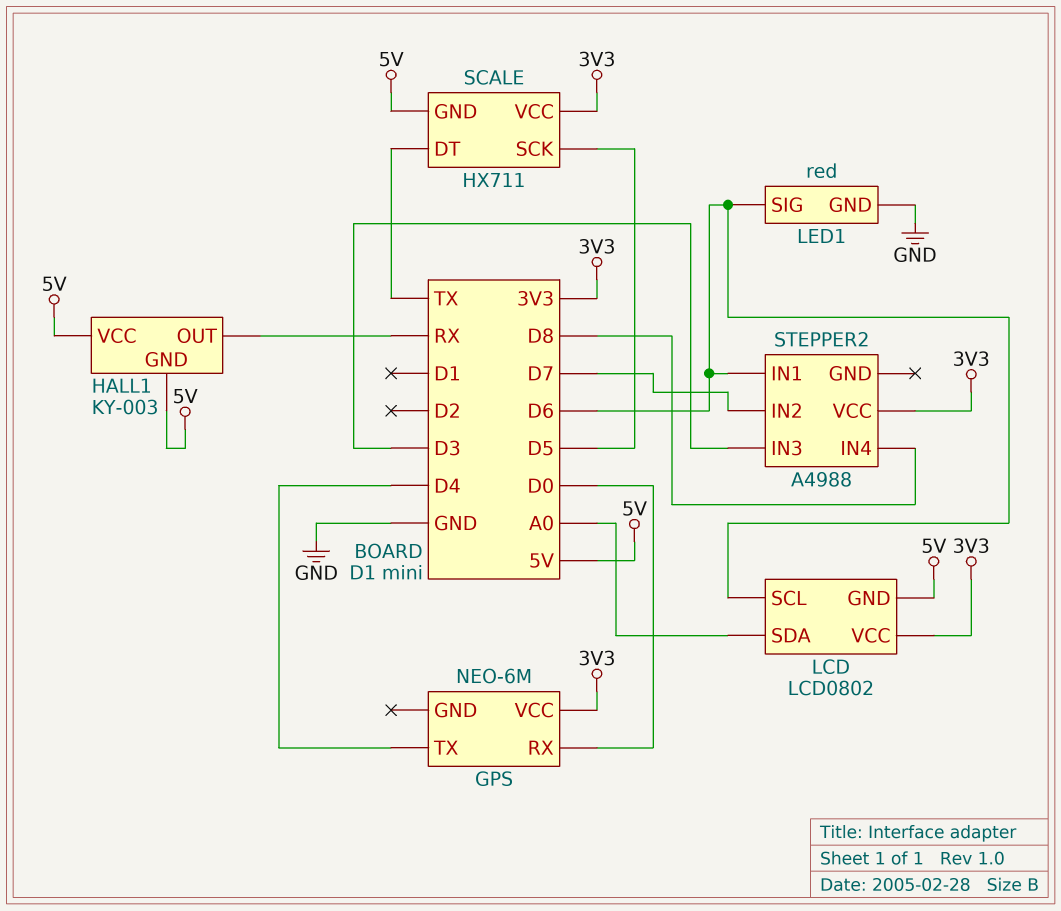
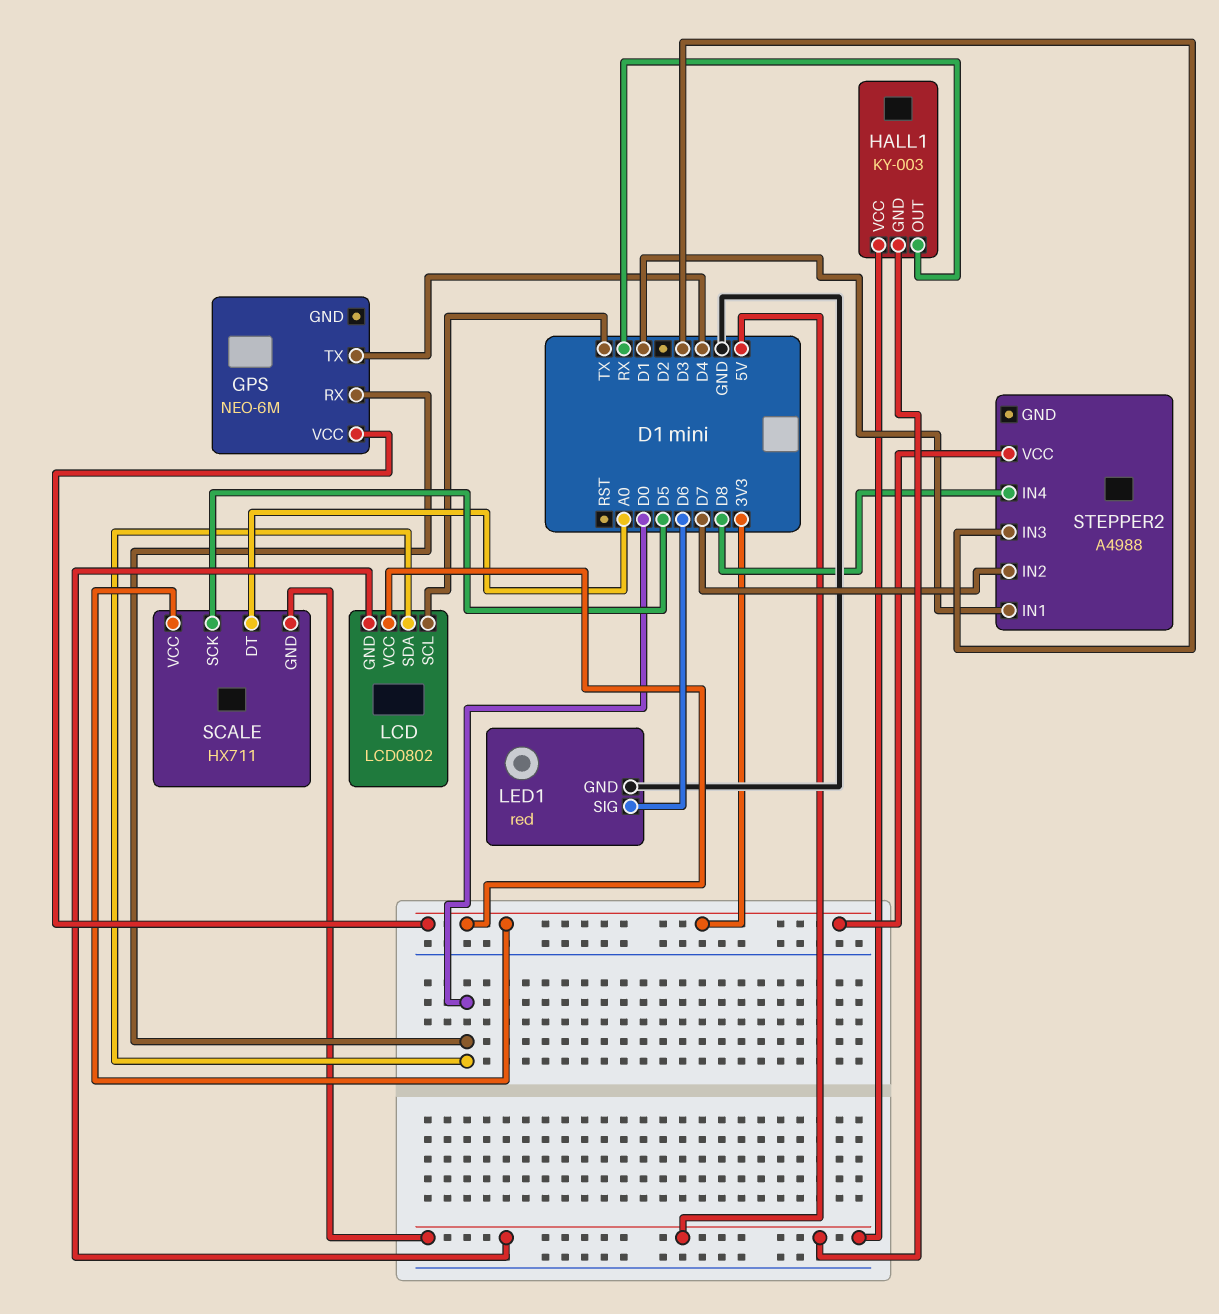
LCD pin SCL: D6 -> TX
LCD pin SDA: A0 -> D0
SCALE pin DT: TX -> A0
STEPPER2 pin IN1: D6 -> D1

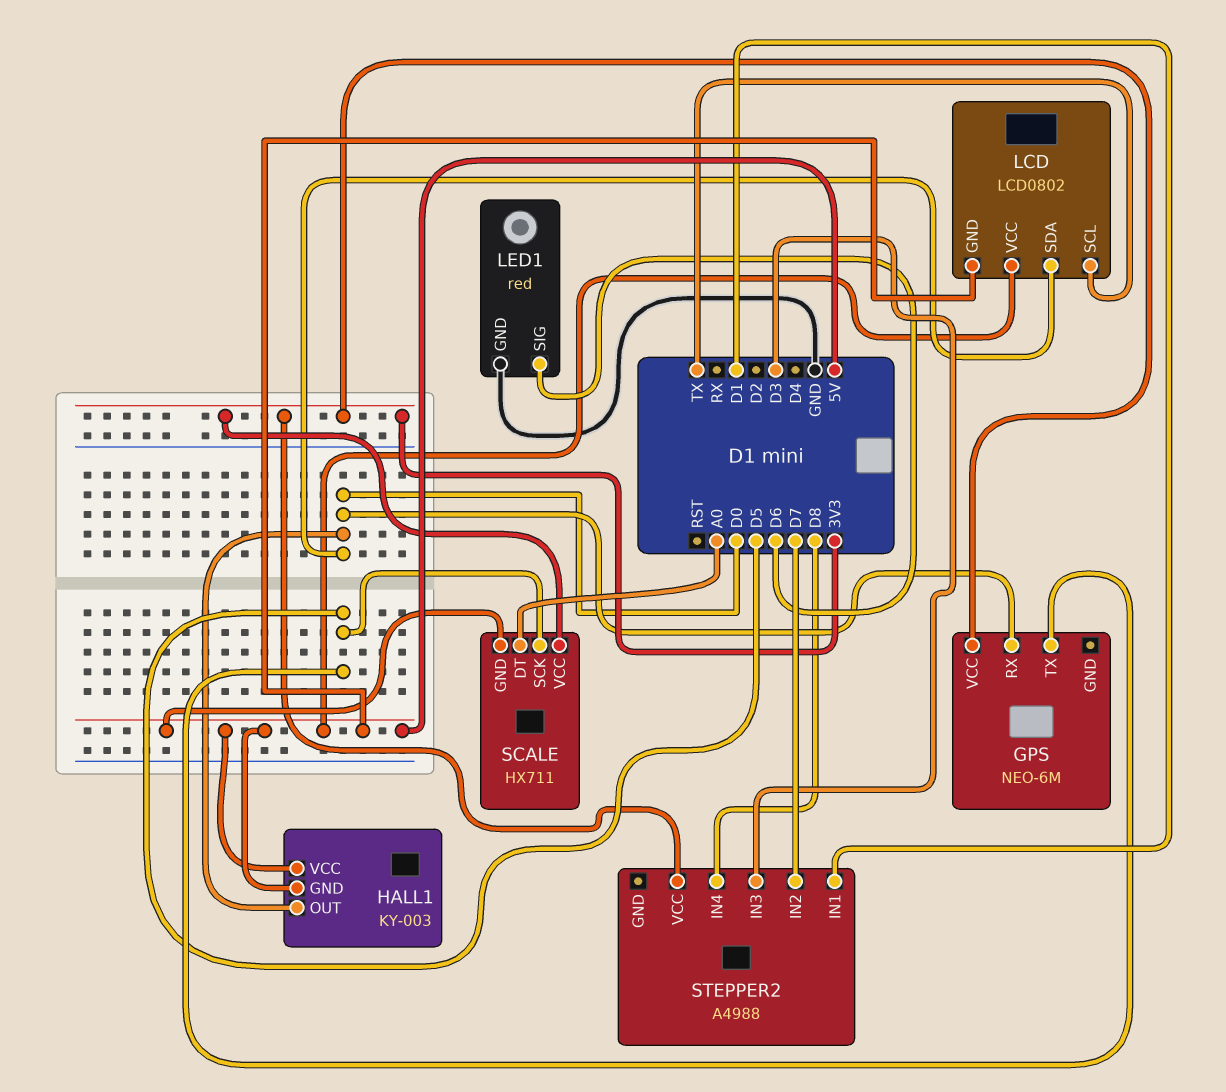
GPS pin TX: D4 -> D5
HALL1 pin OUT: RX -> D0
LCD pin VCC: 3V3 -> 5V

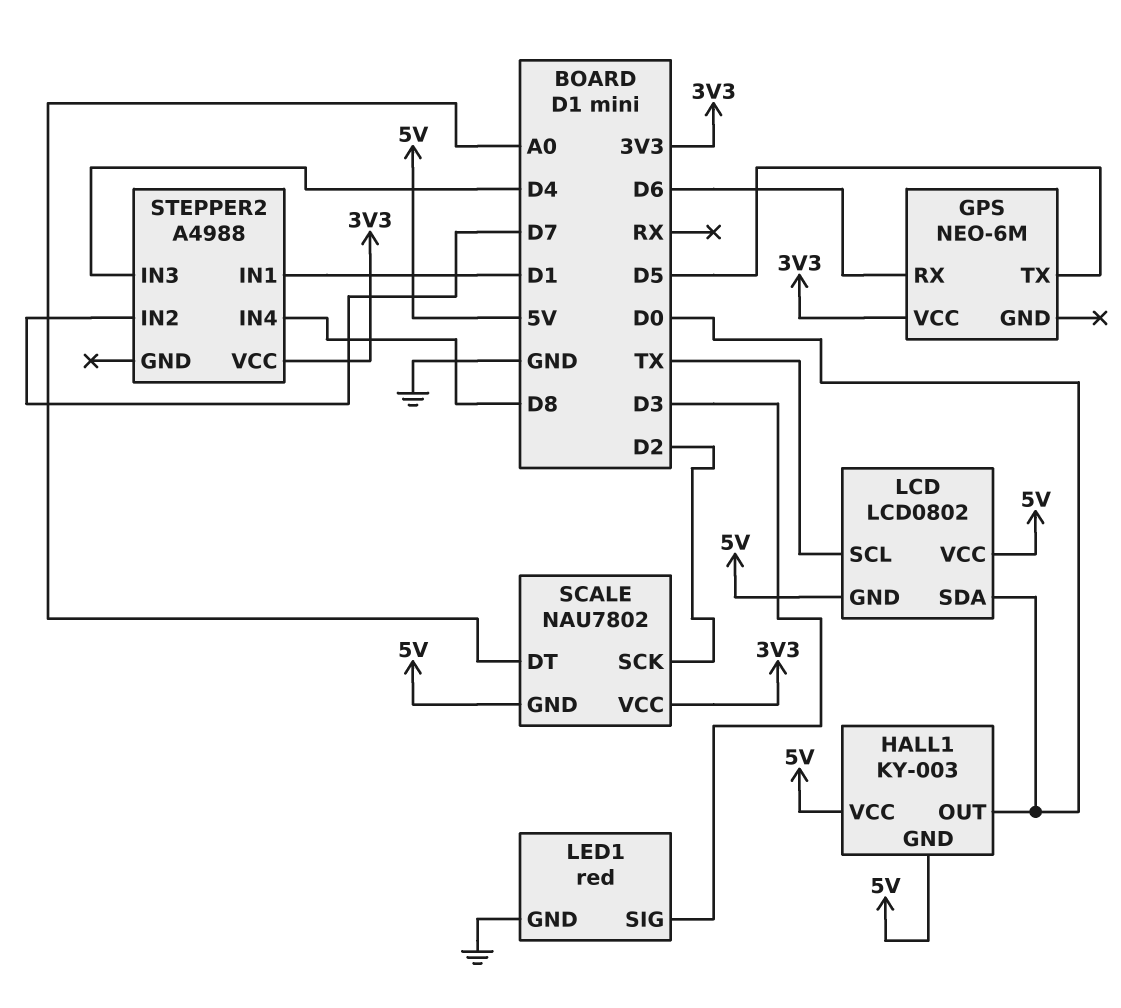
GPS pin RX: D0 -> D6
LED1 pin SIG: D6 -> D3
SCALE: HX711 -> NAU7802
SCALE pin SCK: D5 -> D2
STEPPER2 pin IN3: D3 -> D4

